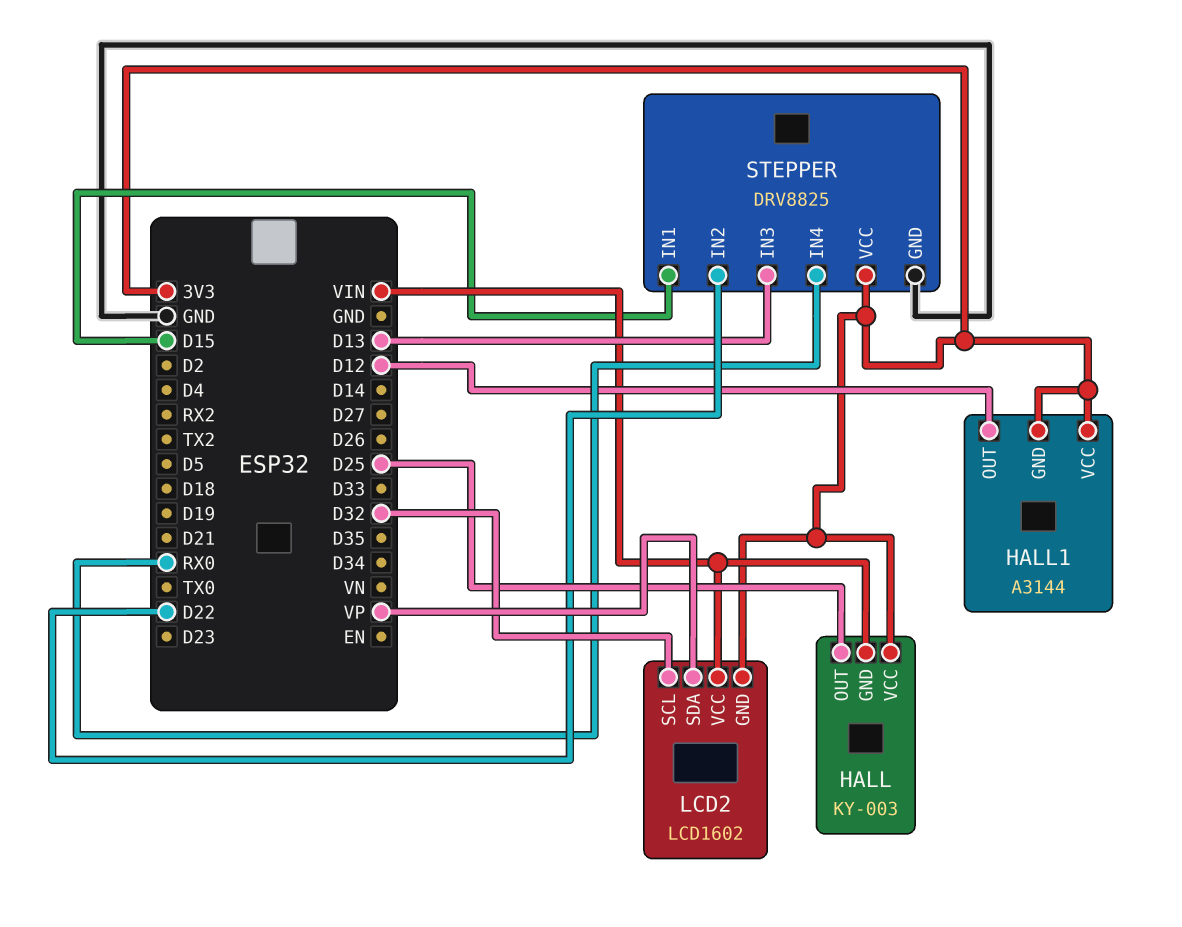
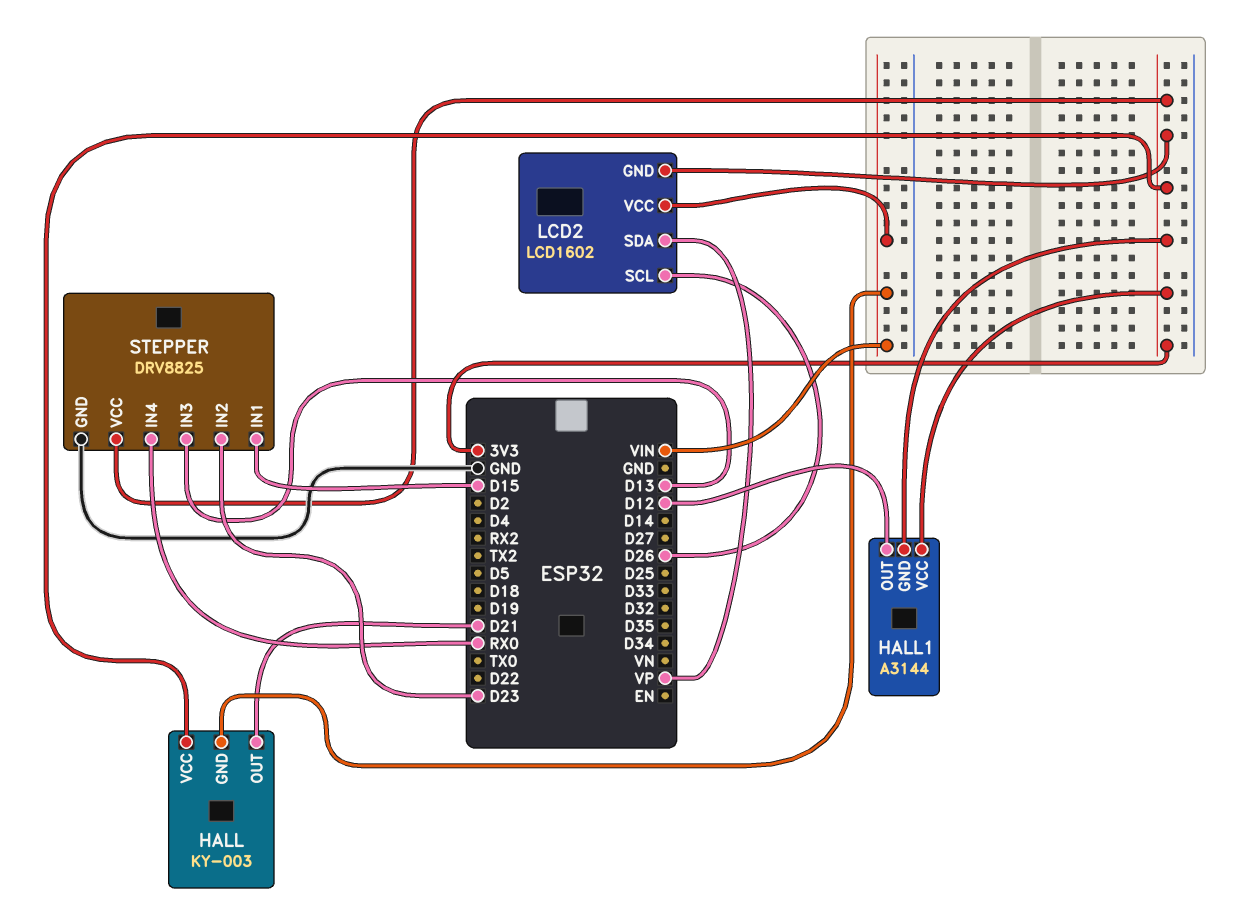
HALL pin OUT: D25 -> D21
LCD2 pin SCL: D32 -> D26
STEPPER pin IN2: D22 -> D23

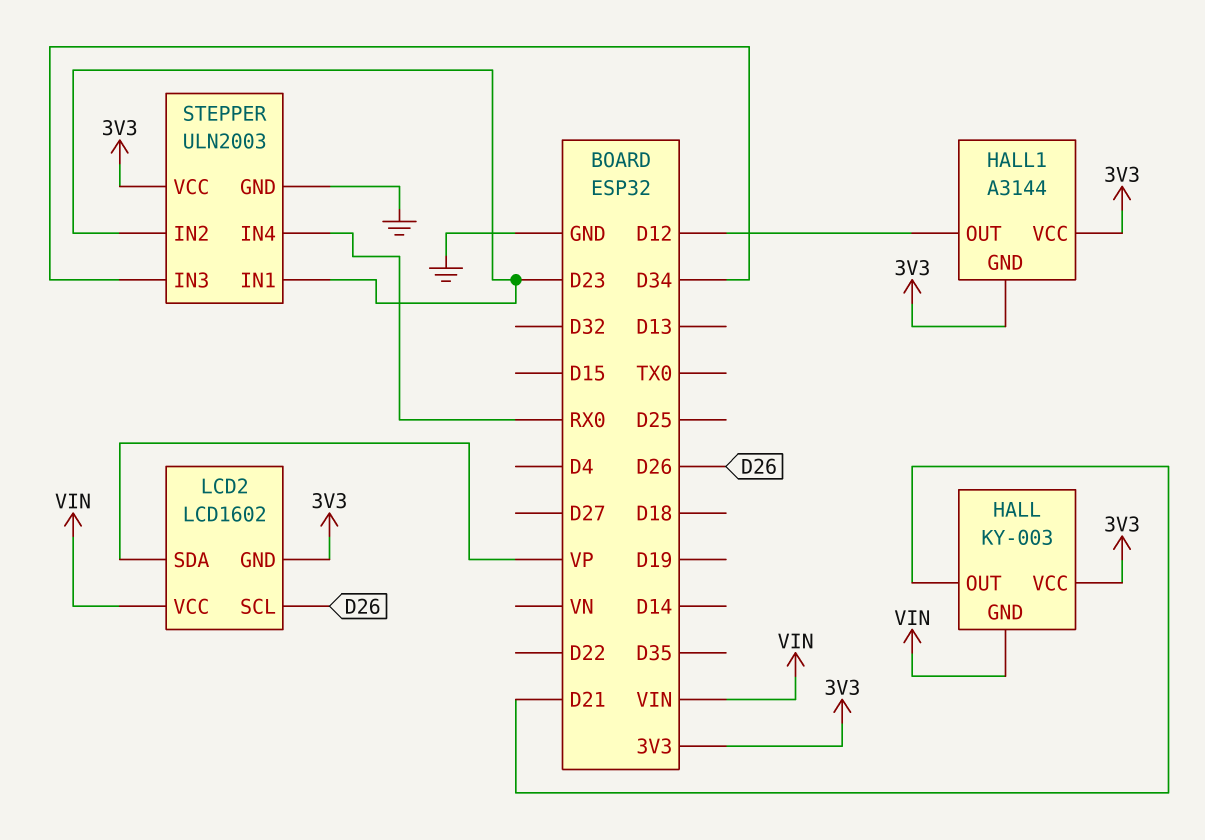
STEPPER: DRV8825 -> ULN2003
STEPPER pin IN1: D15 -> D23
STEPPER pin IN3: D13 -> D34

